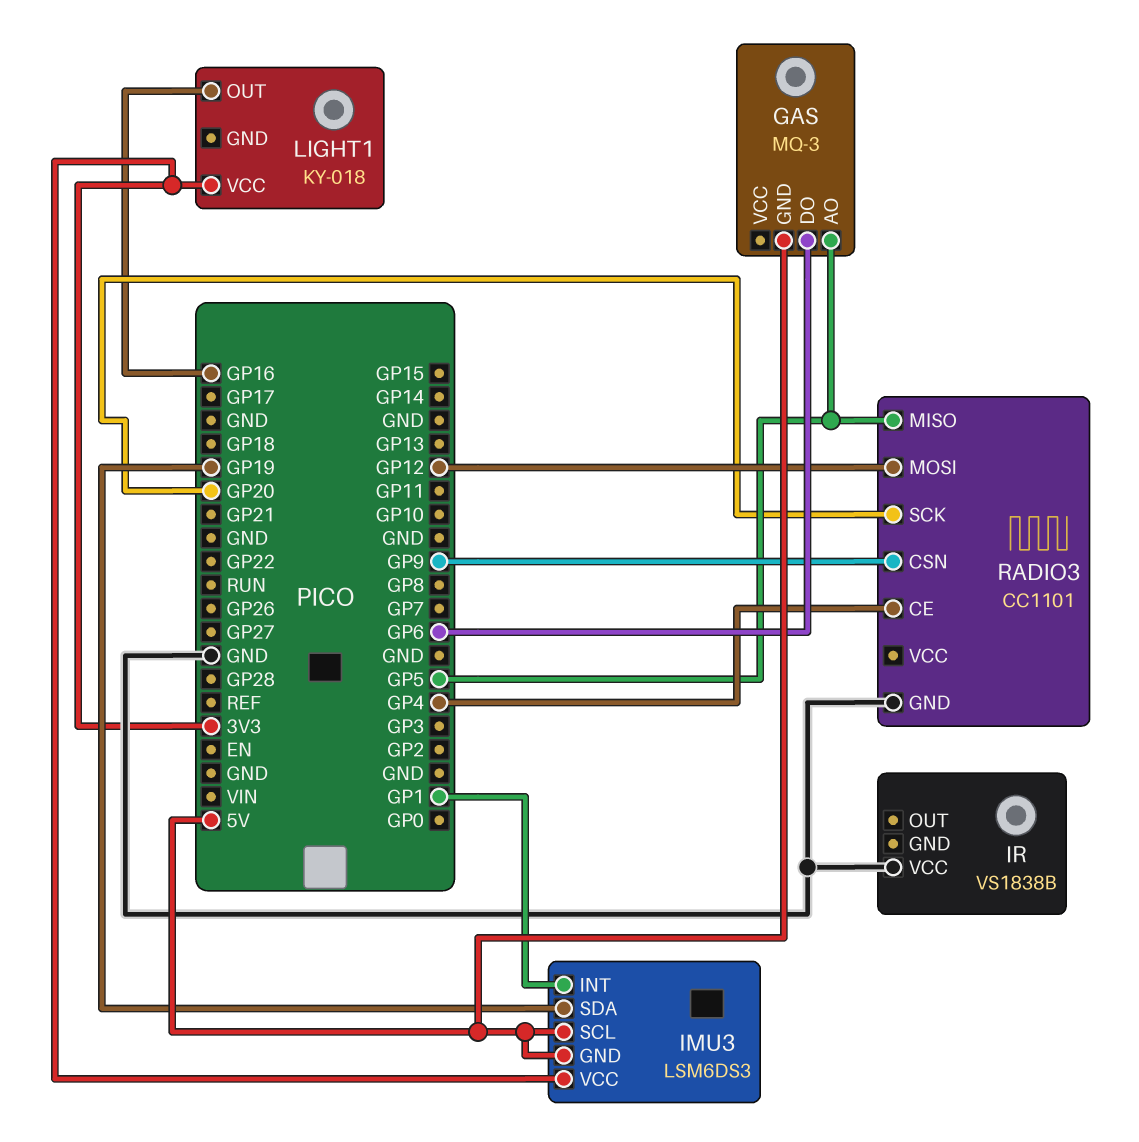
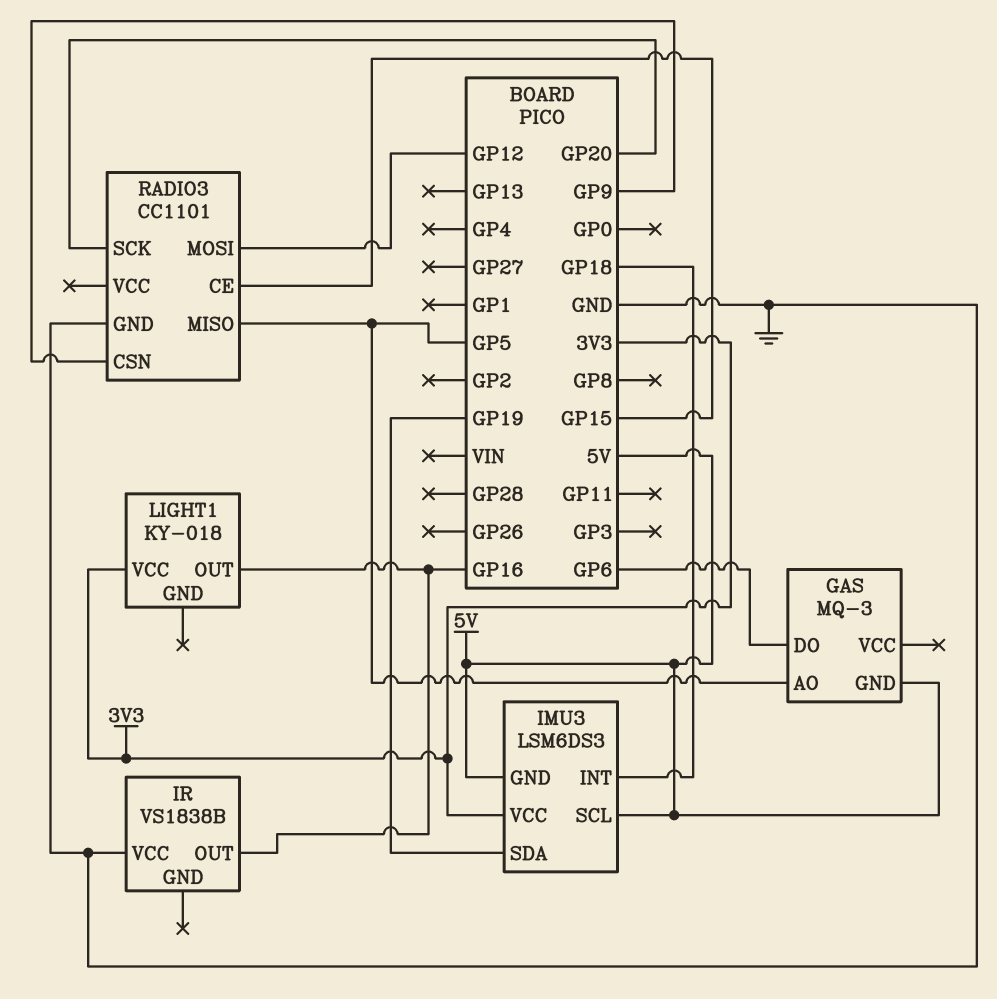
IMU3 pin INT: GP1 -> GP18
IR pin OUT: none -> GP16
RADIO3 pin CE: GP4 -> GP15

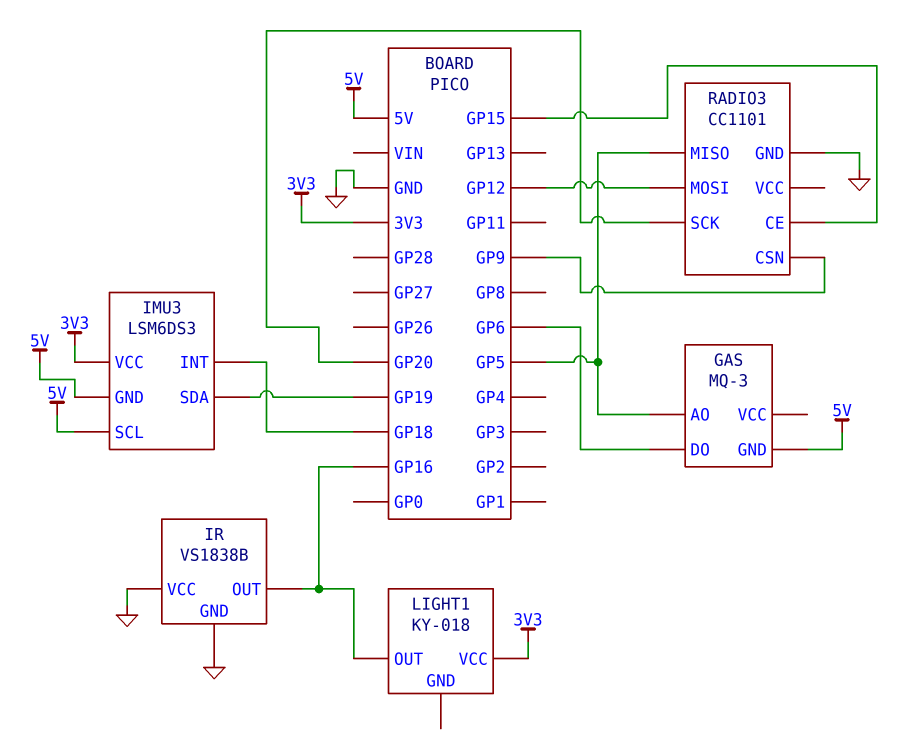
IR pin GND: none -> GND

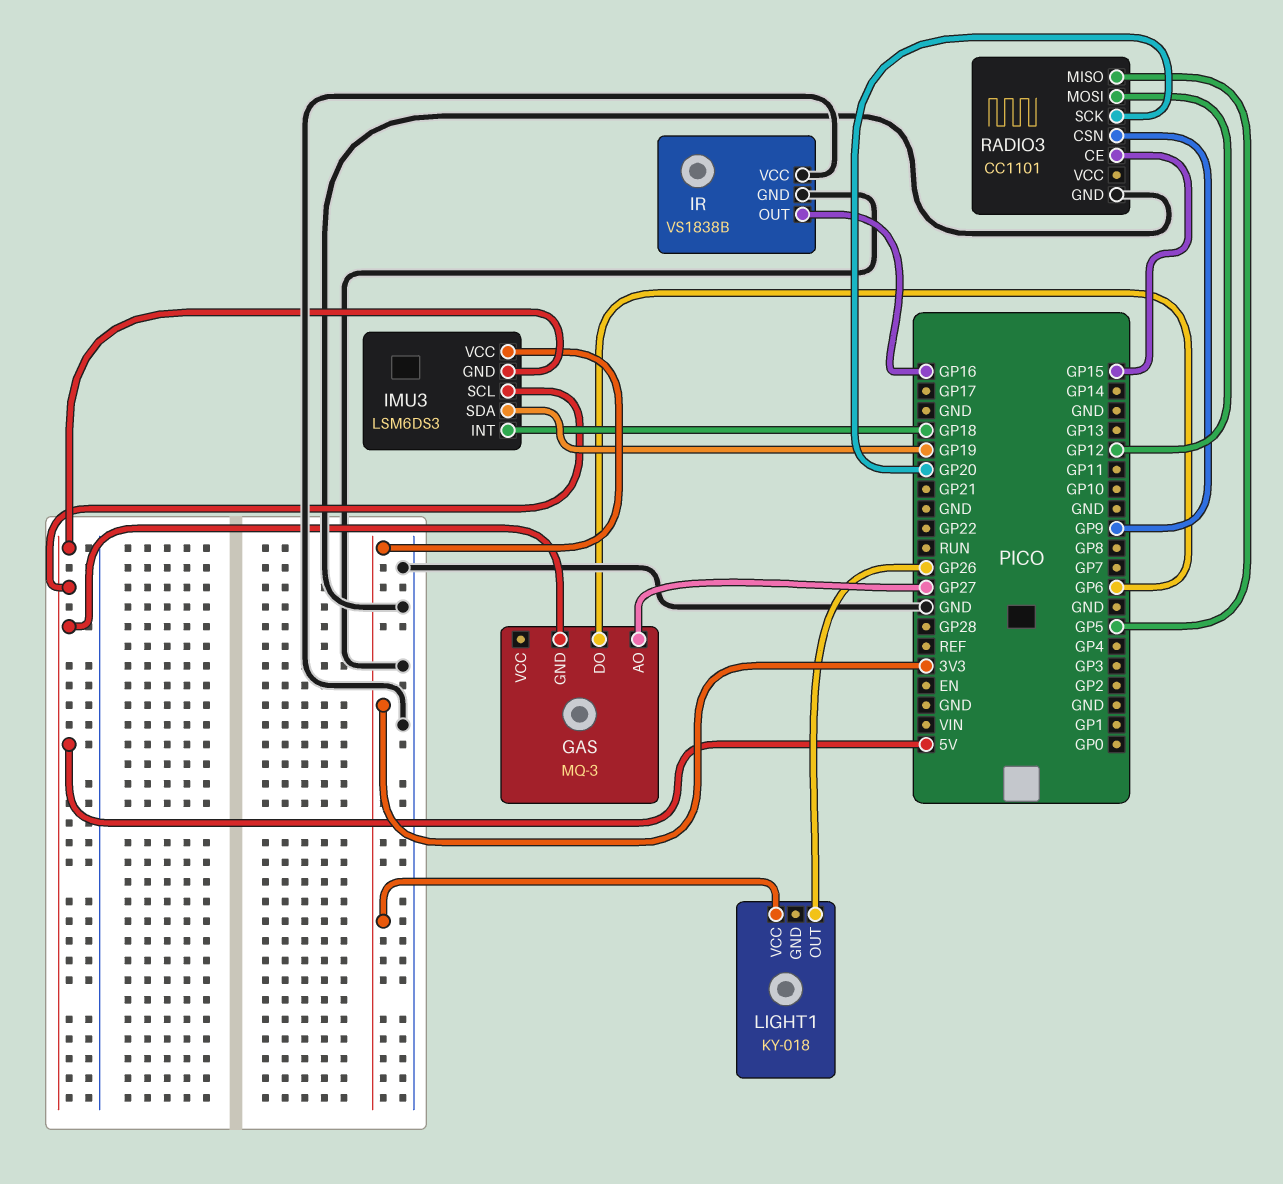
GAS pin AO: GP5 -> GP27
LIGHT1 pin OUT: GP16 -> GP26

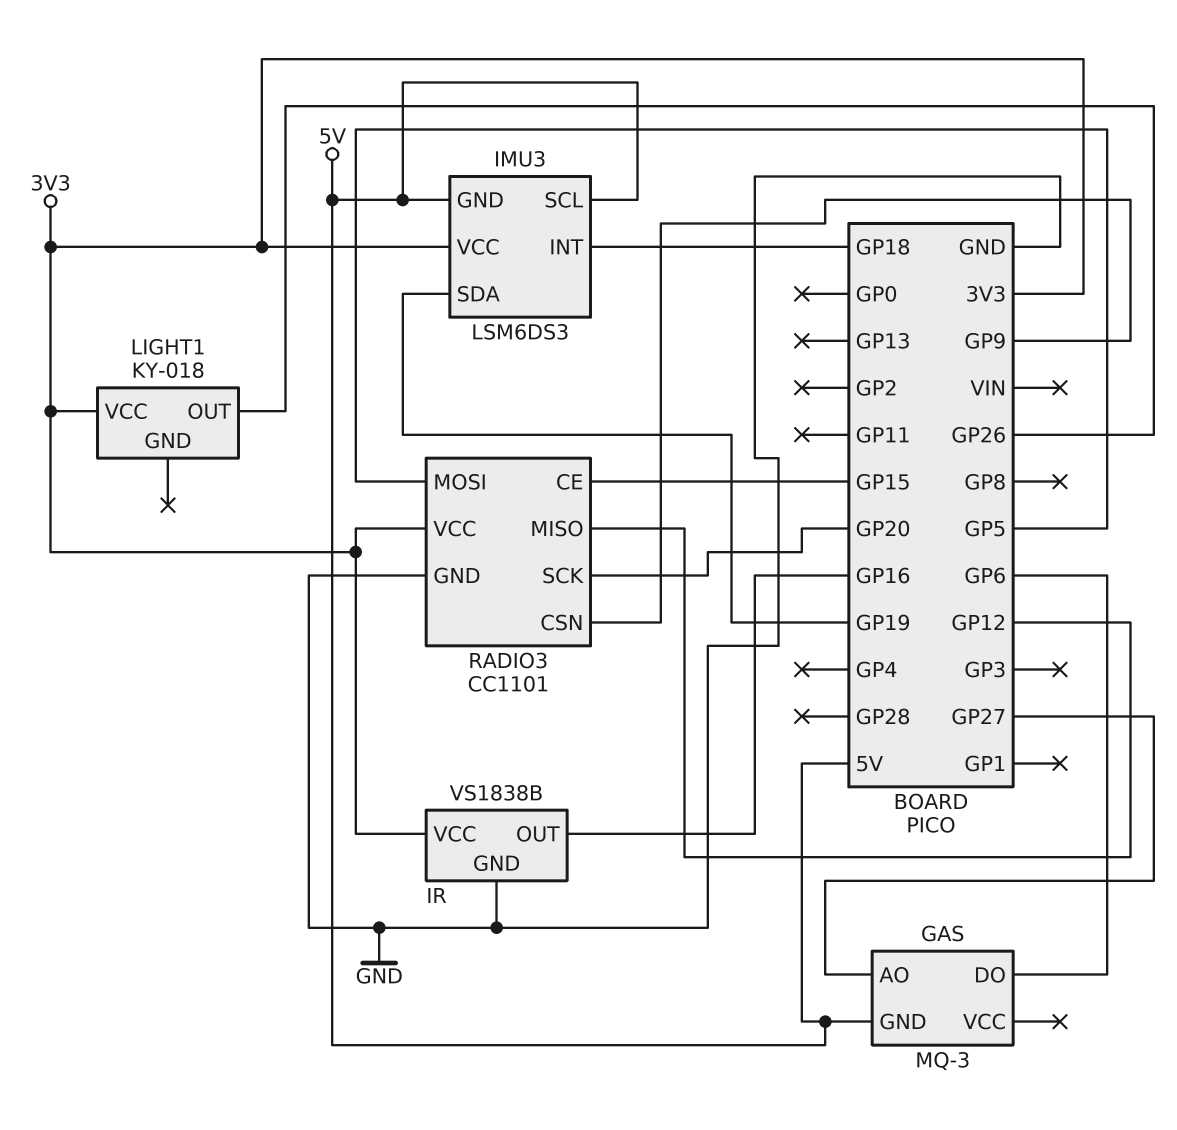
IR pin VCC: GND -> 3V3
RADIO3 pin MISO: GP5 -> GP12
RADIO3 pin MOSI: GP12 -> GP5
RADIO3 pin VCC: none -> 3V3

